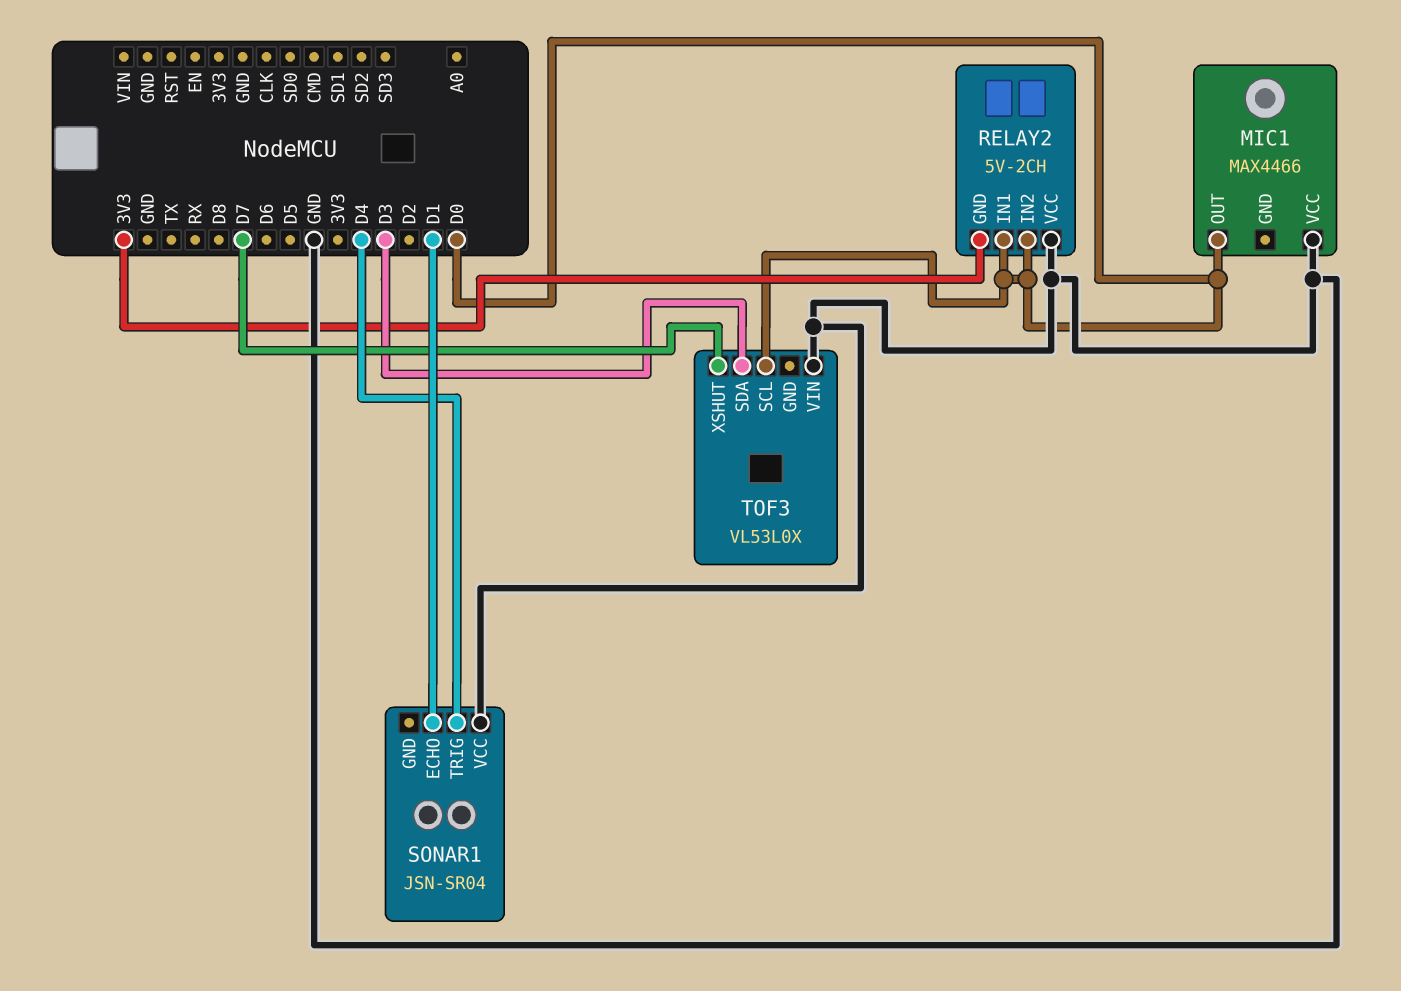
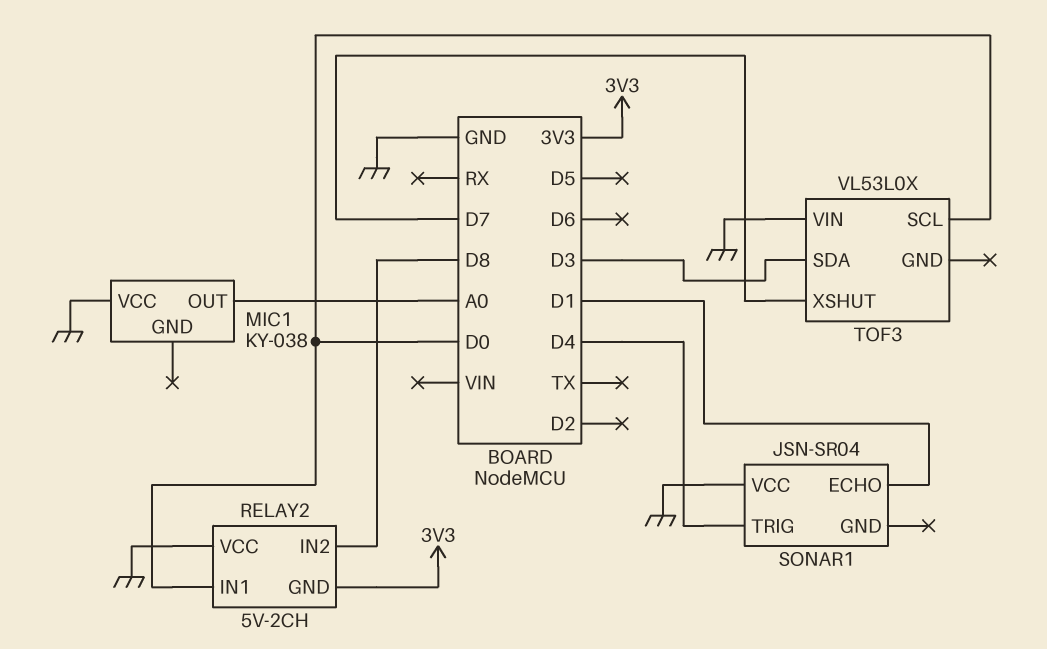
MIC1: MAX4466 -> KY-038
MIC1 pin OUT: D0 -> A0
RELAY2 pin IN2: D0 -> D8

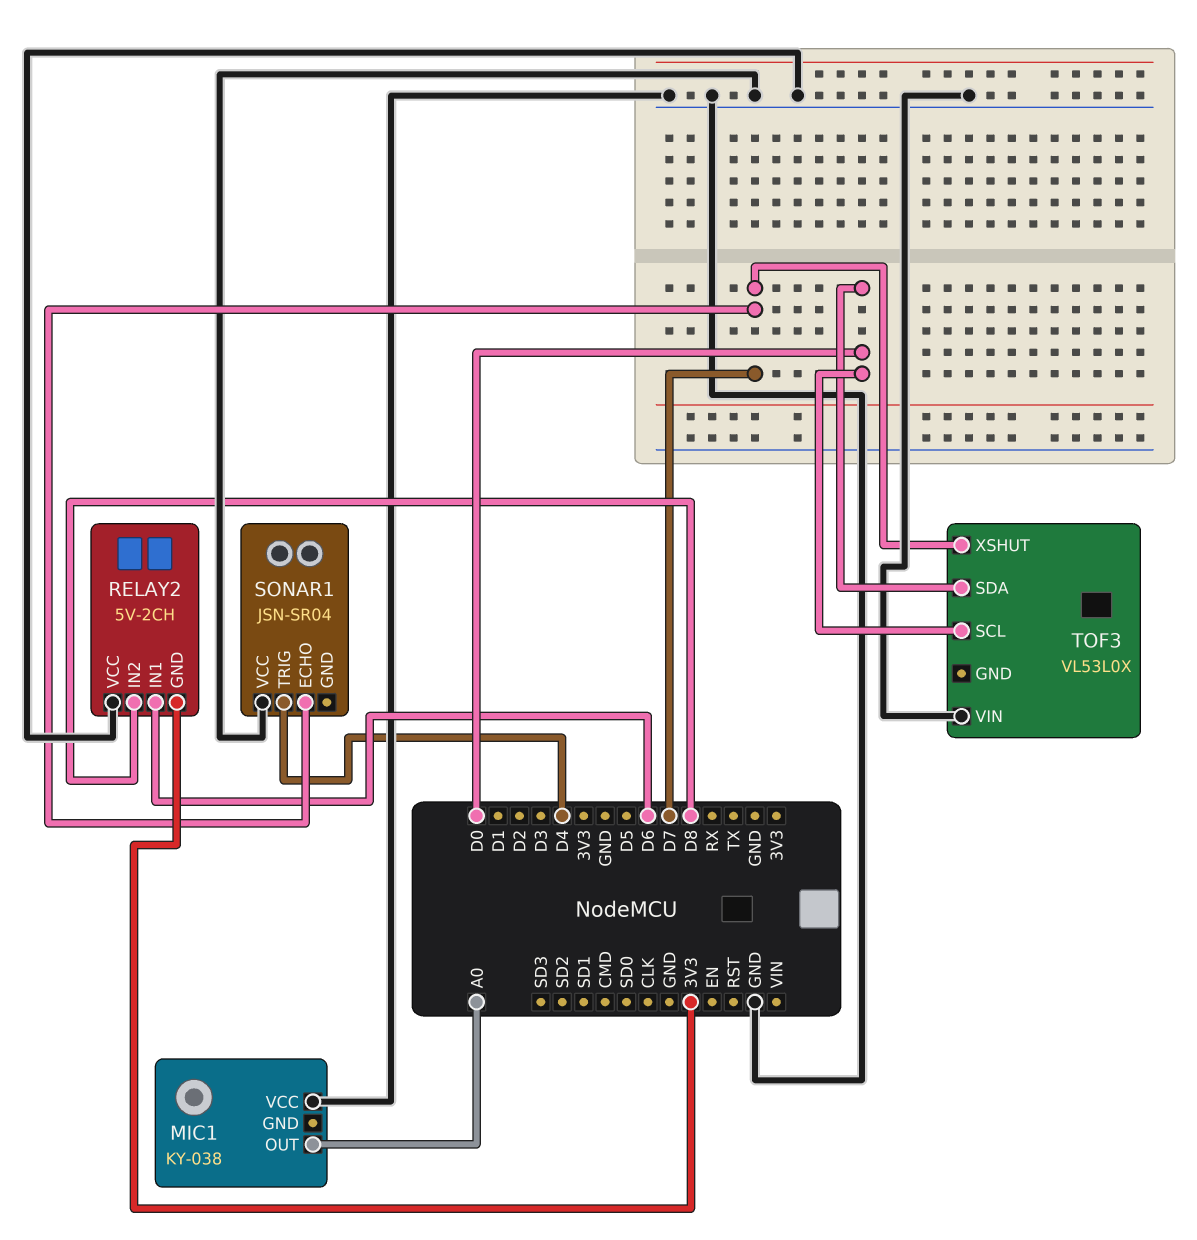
RELAY2 pin IN1: D0 -> D6
SONAR1 pin ECHO: D1 -> D7
TOF3 pin SDA: D3 -> D0

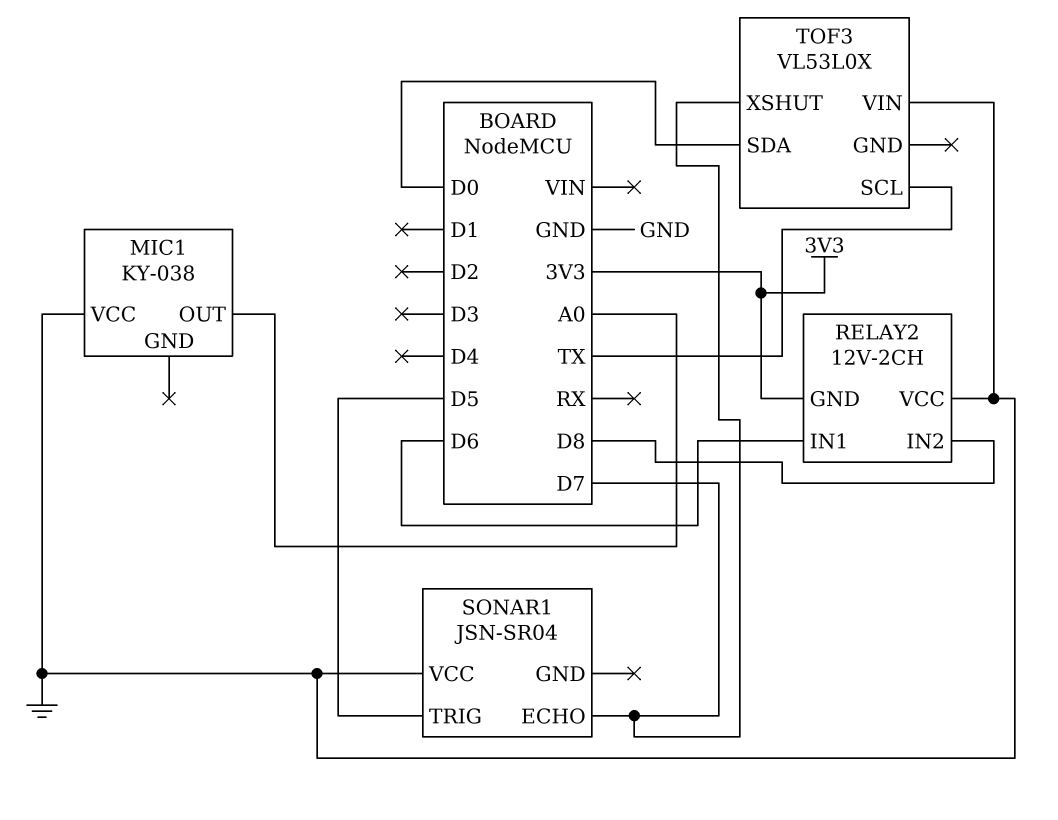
RELAY2: 5V-2CH -> 12V-2CH
SONAR1 pin TRIG: D4 -> D5
TOF3 pin SCL: D0 -> TX

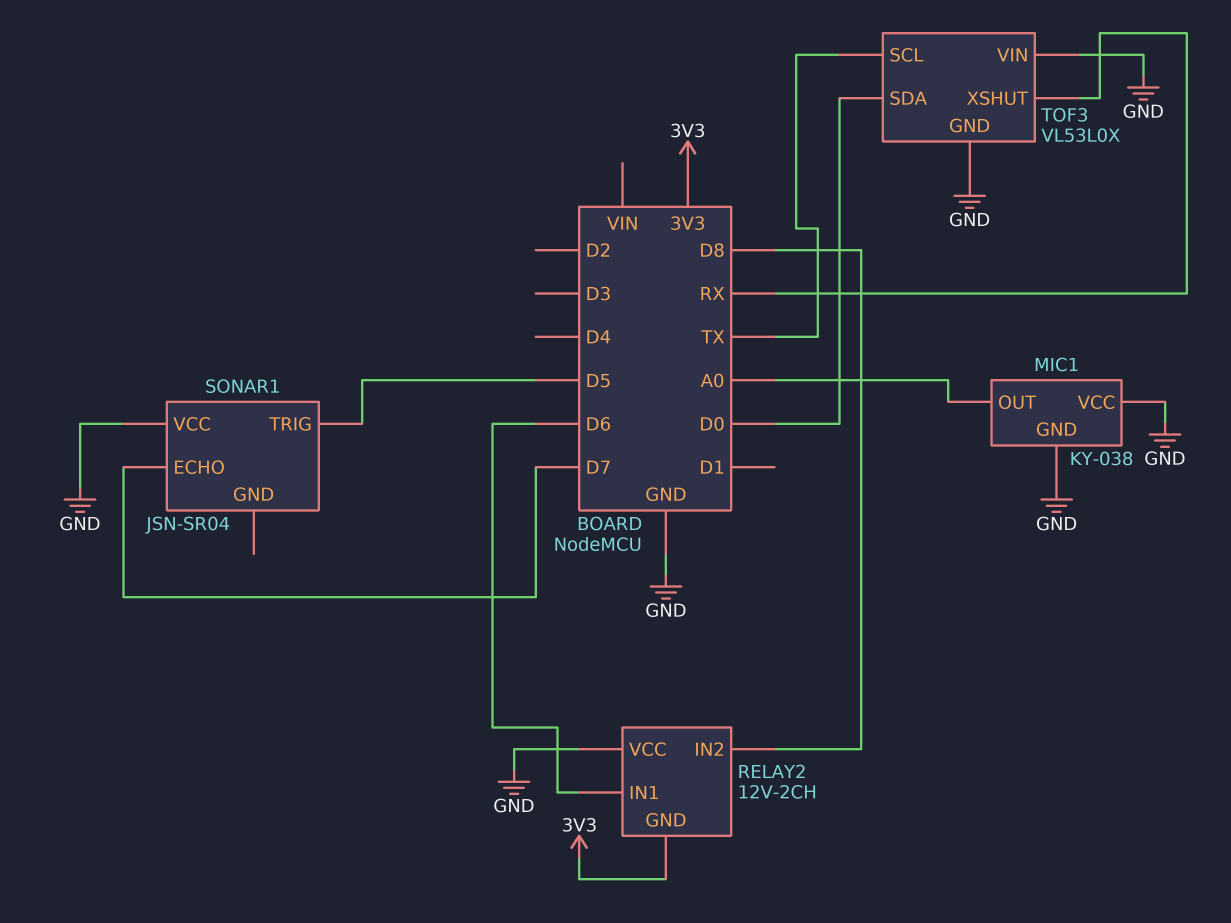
MIC1 pin GND: none -> GND
TOF3 pin GND: none -> GND
TOF3 pin XSHUT: D7 -> RX

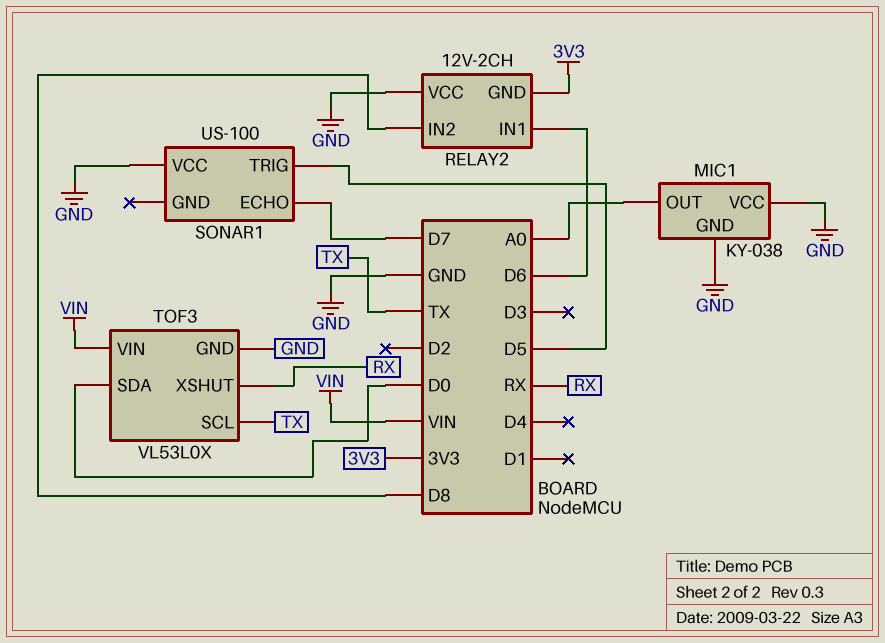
SONAR1: JSN-SR04 -> US-100
TOF3 pin VIN: GND -> VIN

